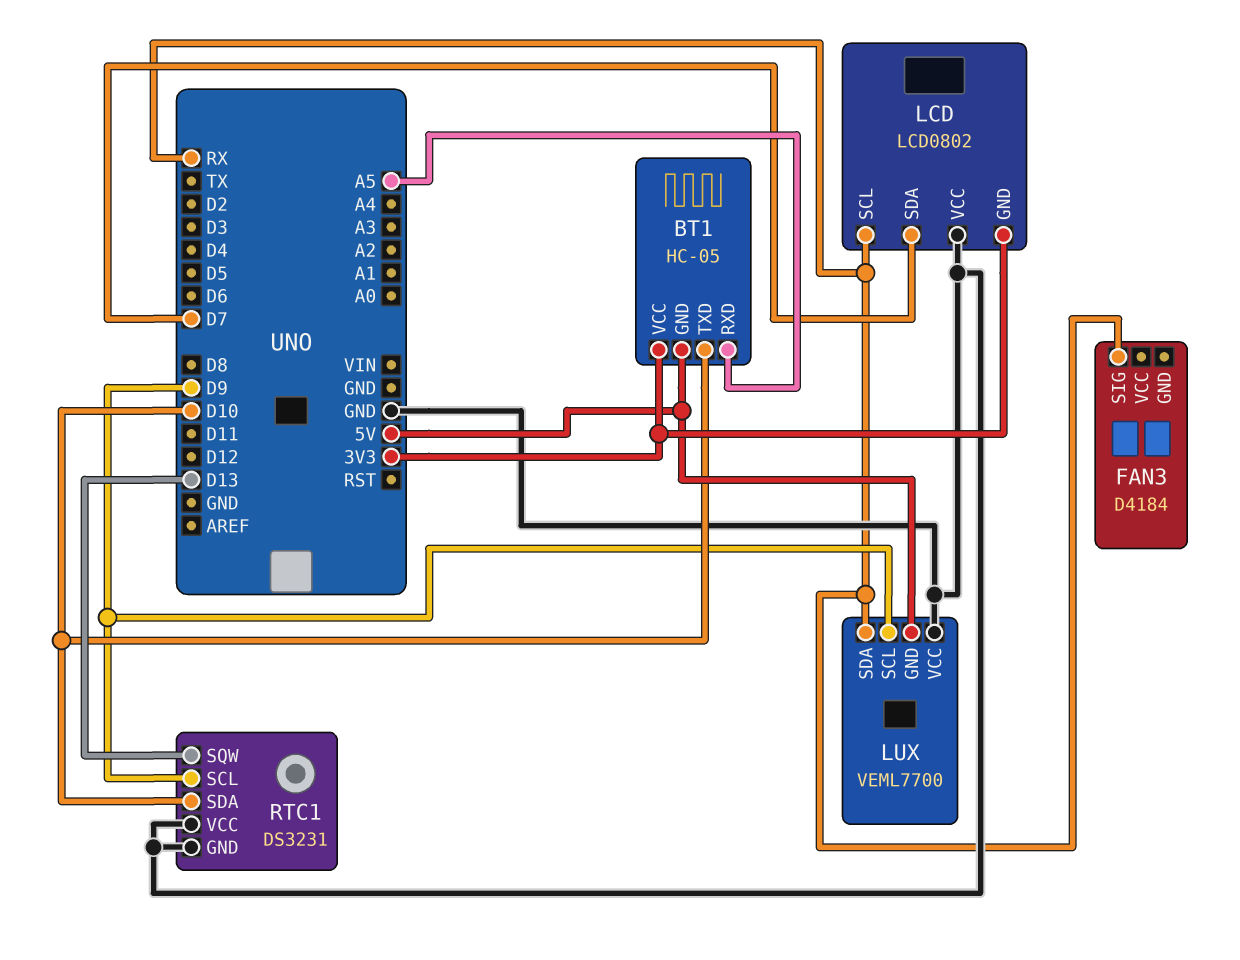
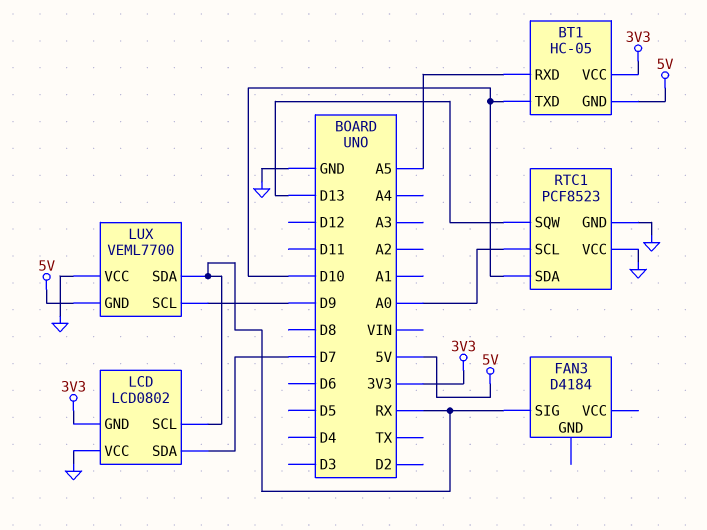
RTC1: DS3231 -> PCF8523
RTC1 pin SCL: D9 -> A0

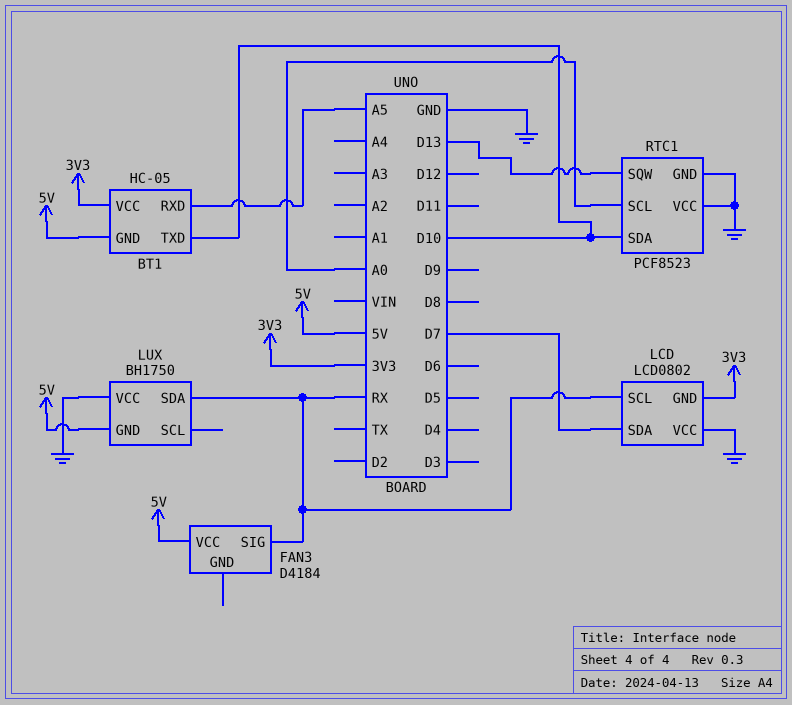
FAN3 pin VCC: none -> 5V
LUX: VEML7700 -> BH1750
LUX pin SCL: D9 -> none

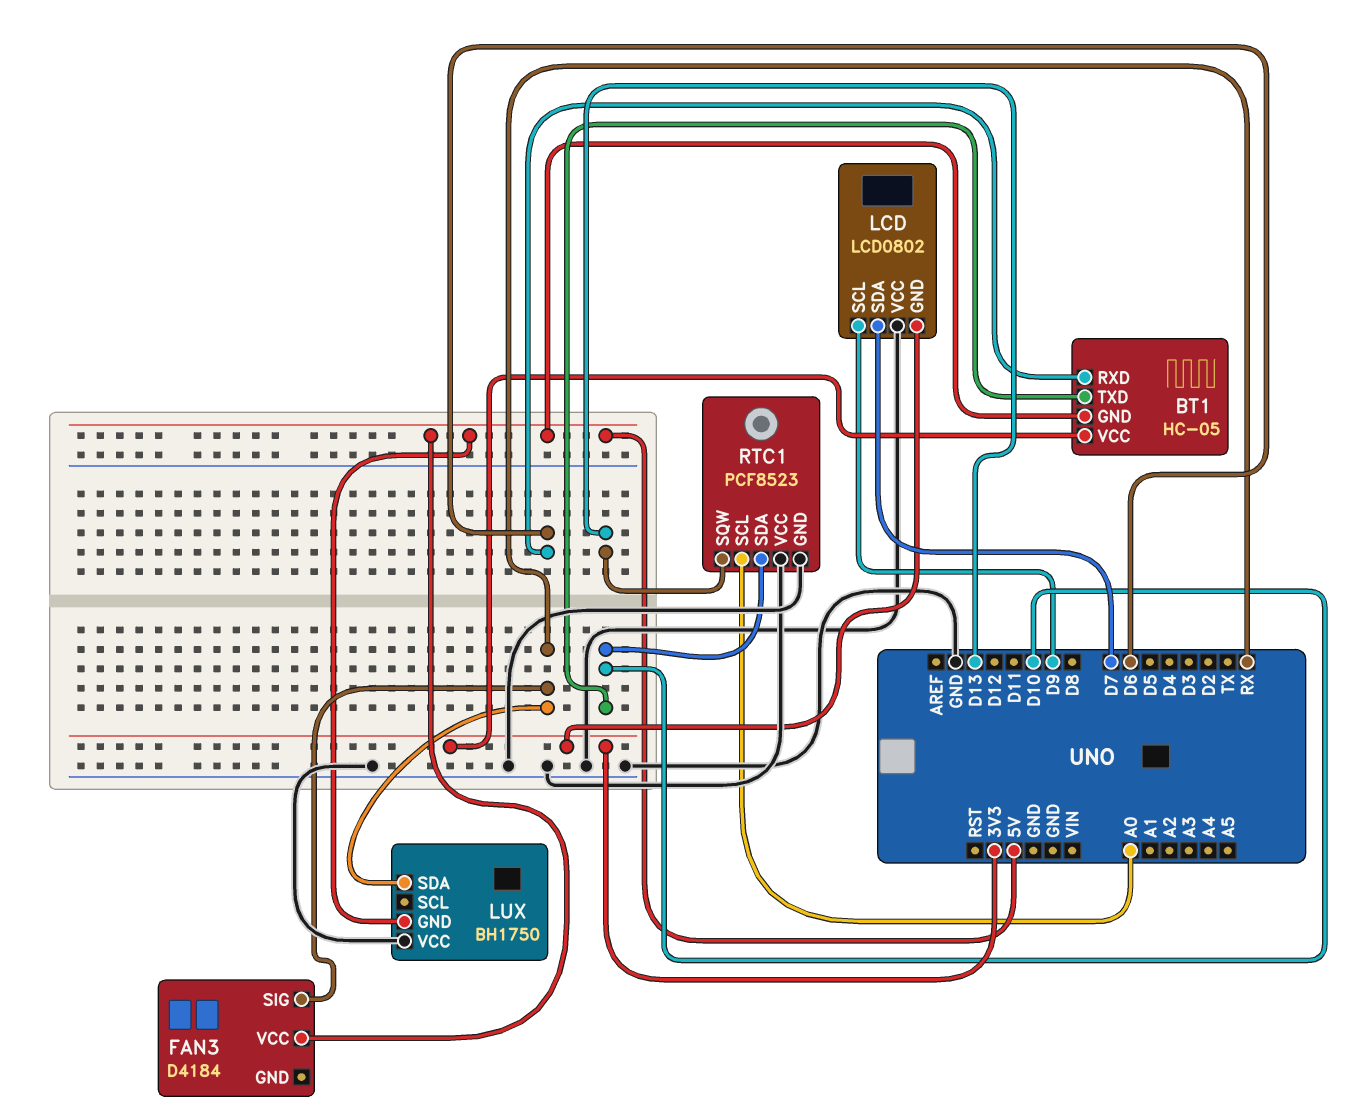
BT1 pin RXD: A5 -> D6
LCD pin SCL: RX -> D9

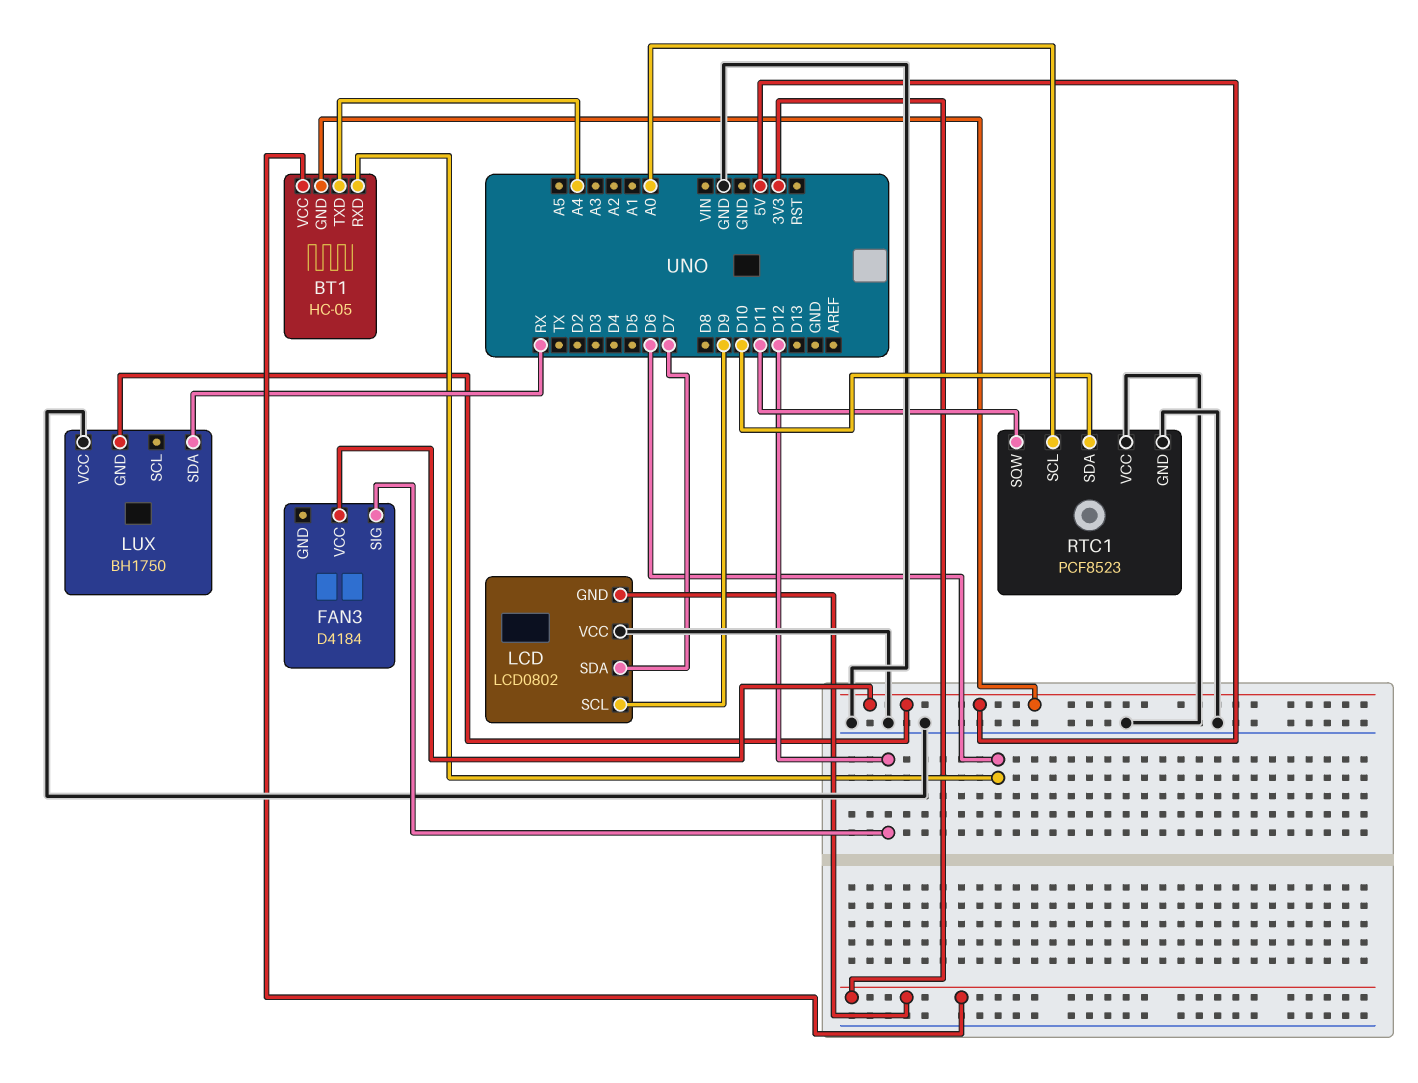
BT1 pin TXD: D10 -> A4
FAN3 pin SIG: RX -> D12
RTC1 pin SQW: D13 -> D11

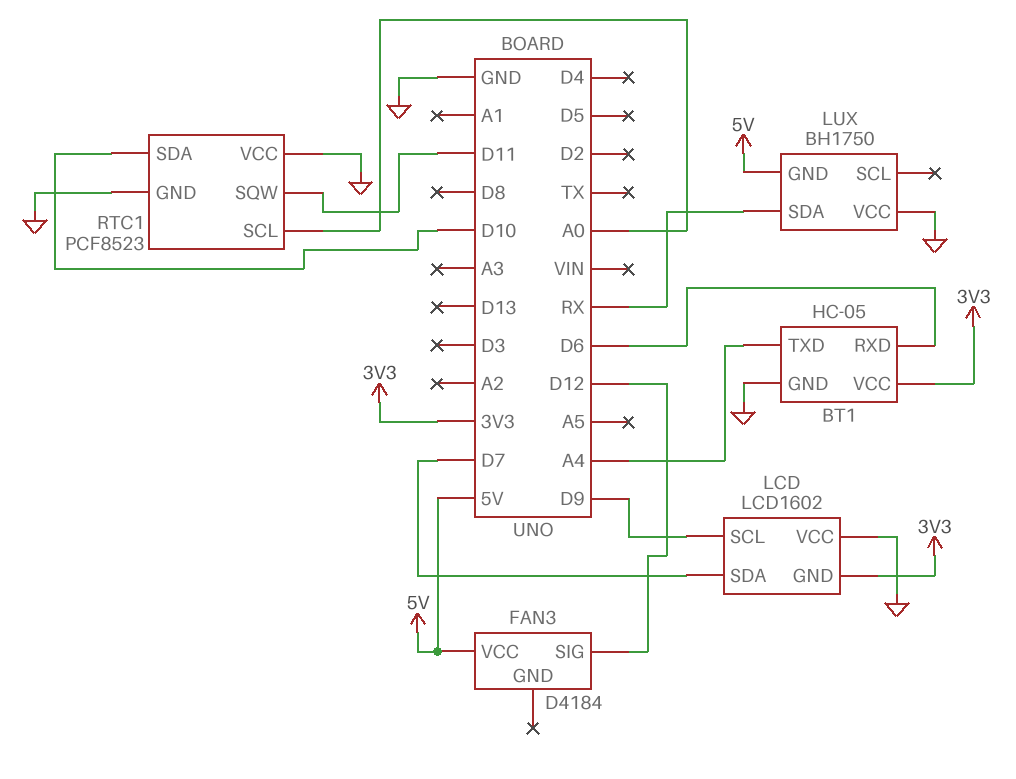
BT1 pin GND: 5V -> GND
LCD: LCD0802 -> LCD1602

